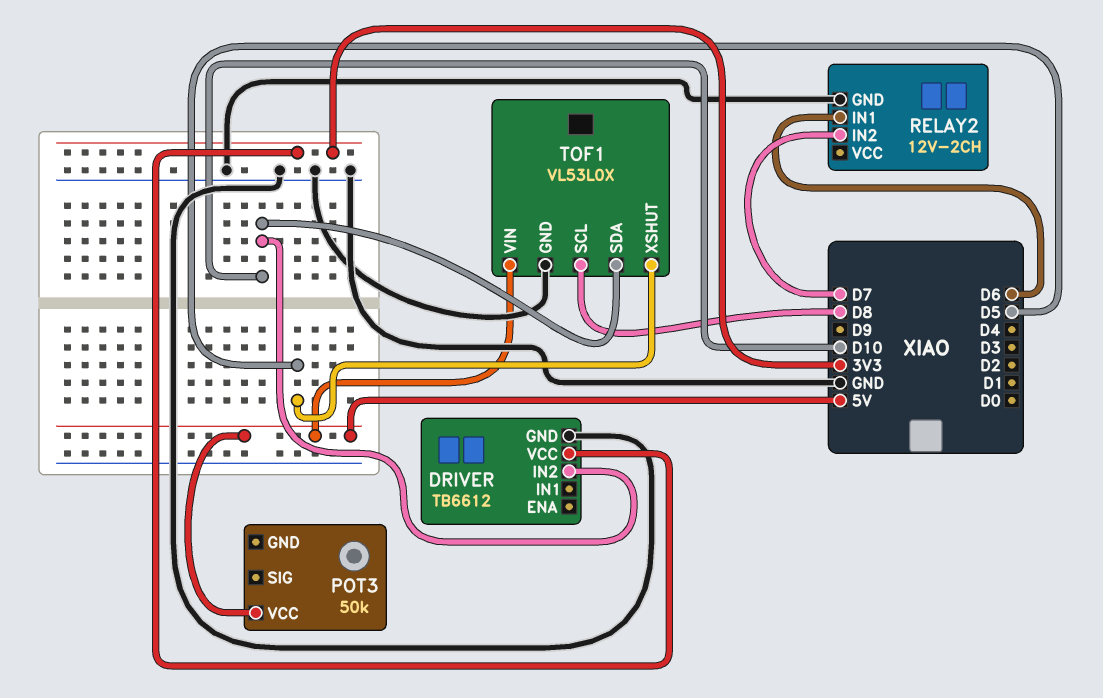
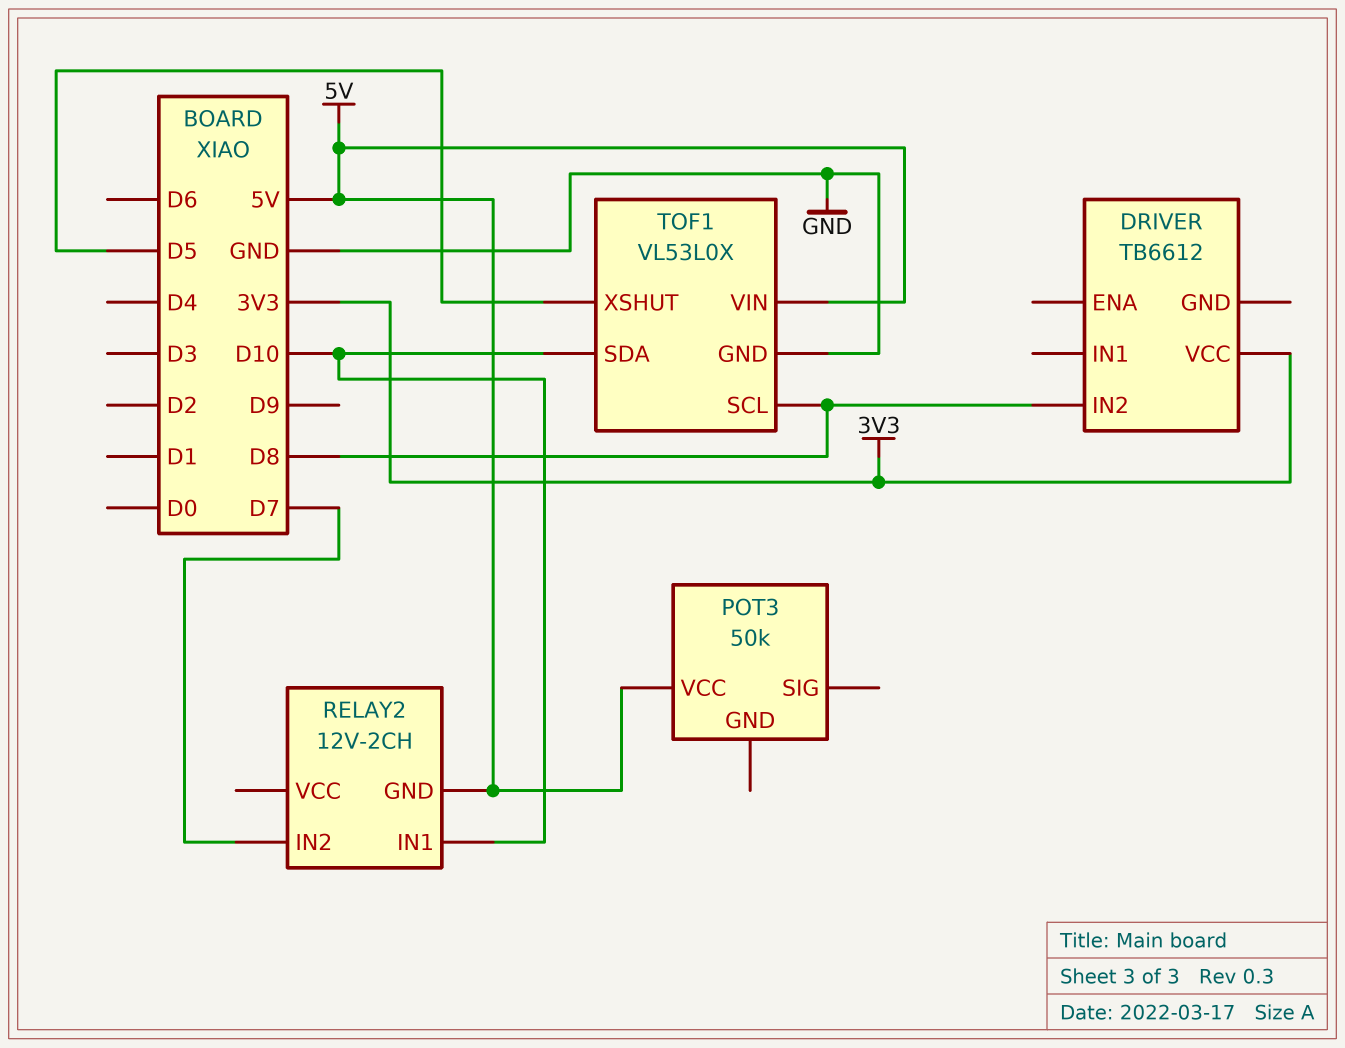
DRIVER pin GND: GND -> none
DRIVER pin IN2: D10 -> D8
RELAY2 pin GND: GND -> 5V
RELAY2 pin IN1: D6 -> D10

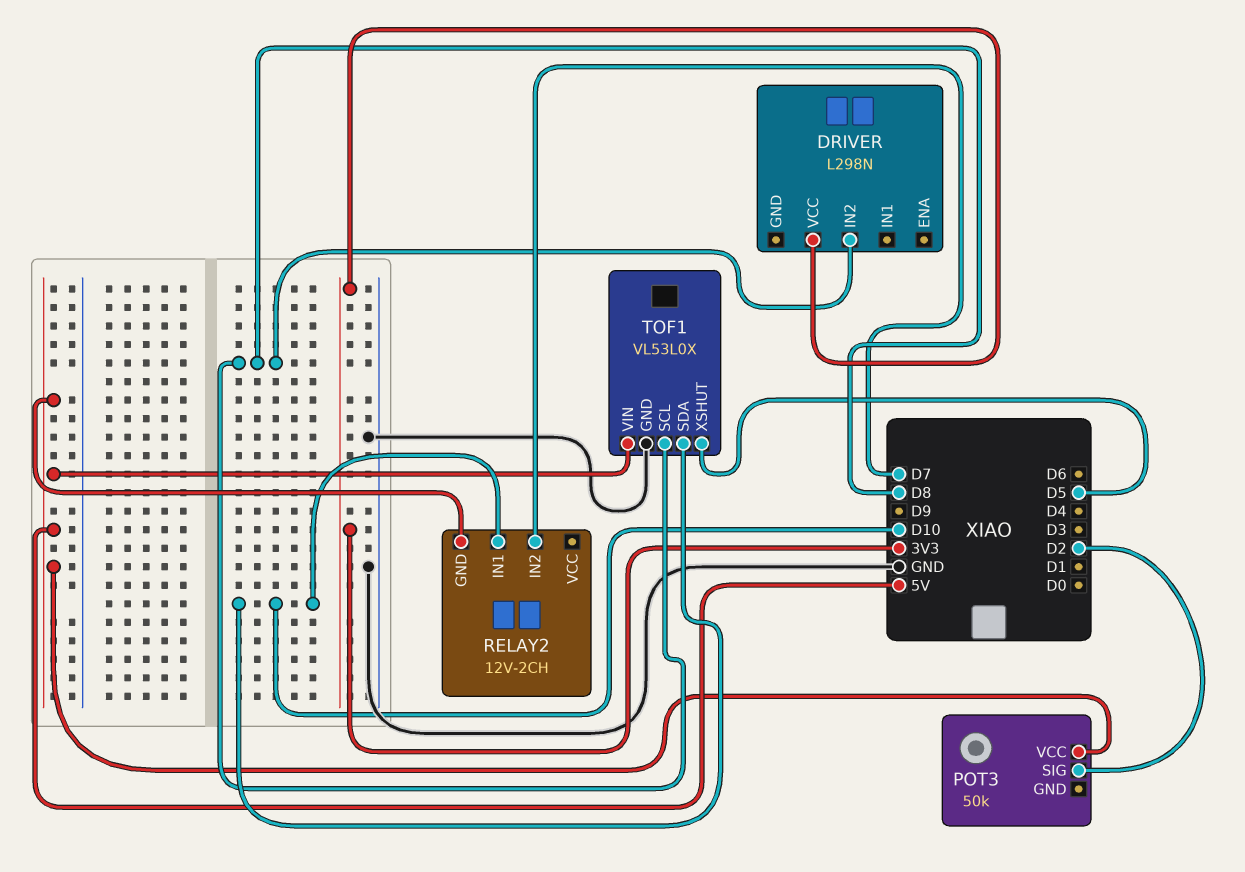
DRIVER: TB6612 -> L298N
POT3 pin SIG: none -> D2

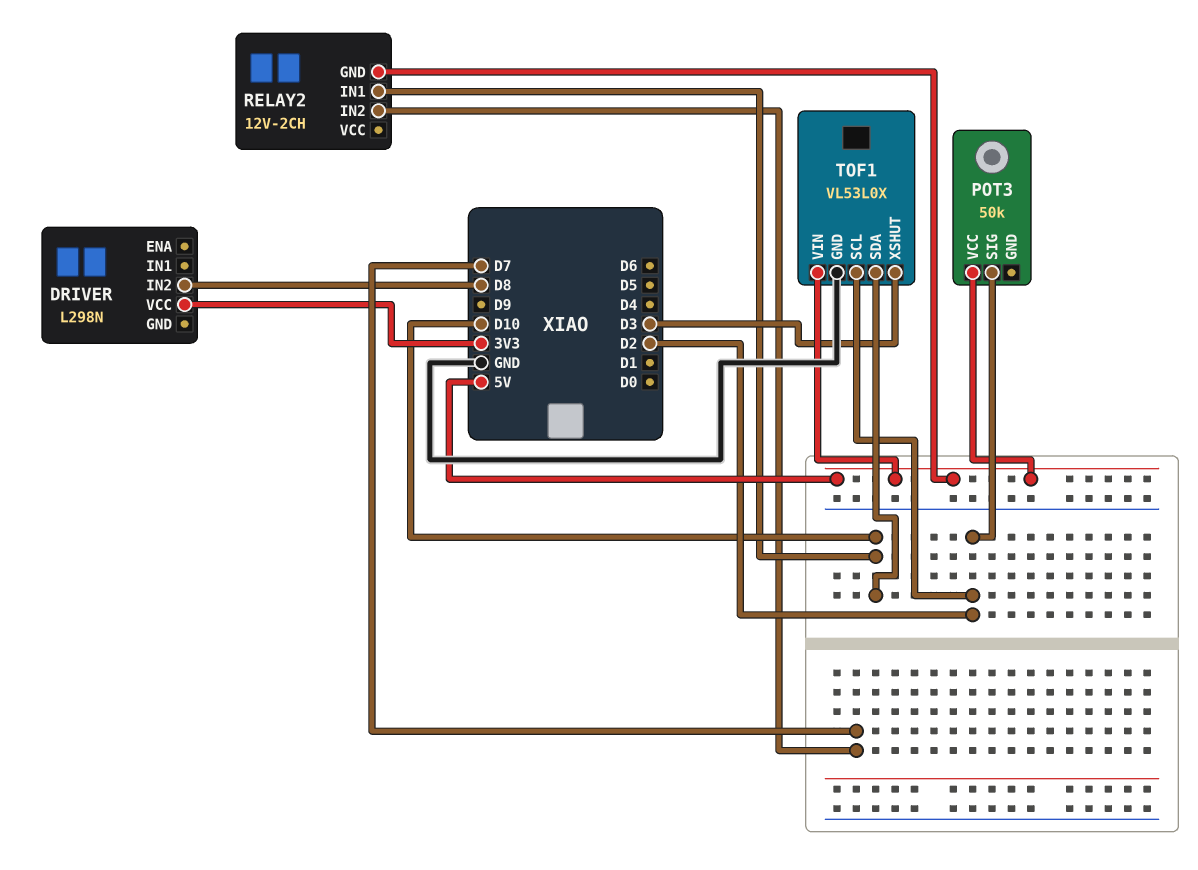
TOF1 pin SCL: D8 -> D2
TOF1 pin XSHUT: D5 -> D3

